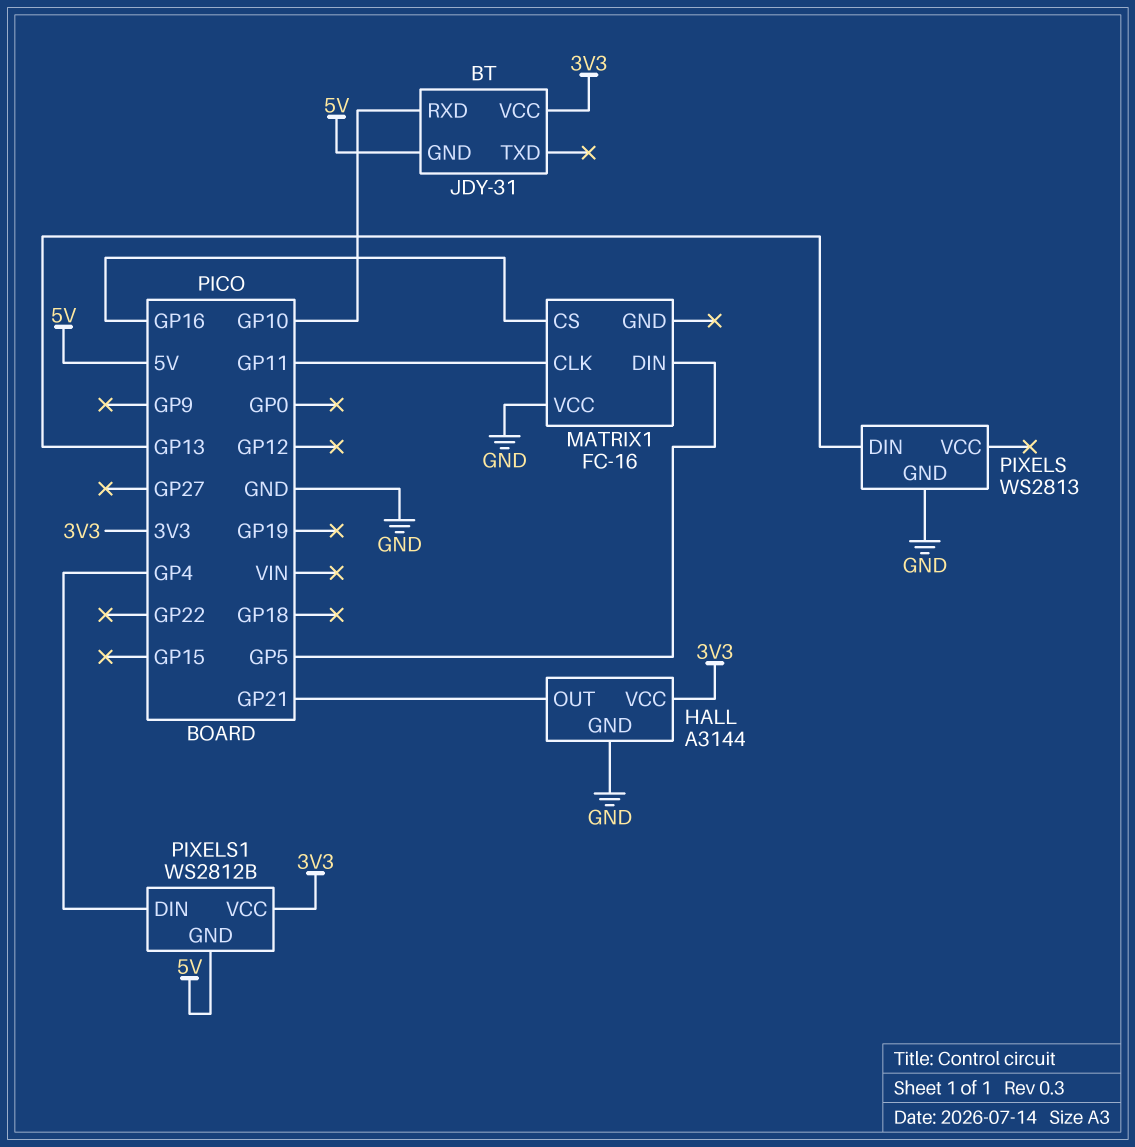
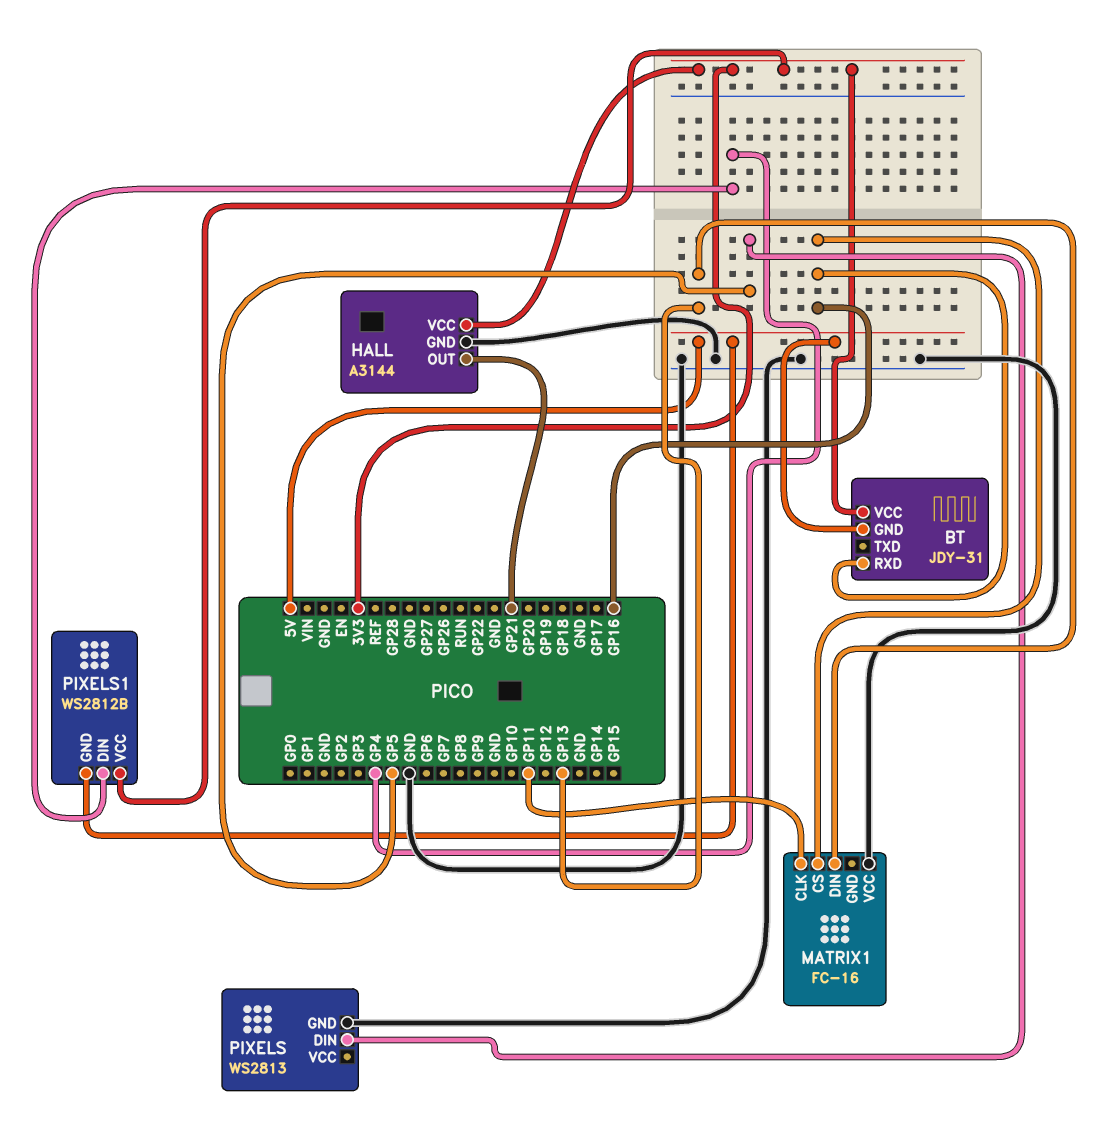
BT pin RXD: GP10 -> GP16
MATRIX1 pin DIN: GP5 -> GP13
PIXELS pin DIN: GP13 -> GP5

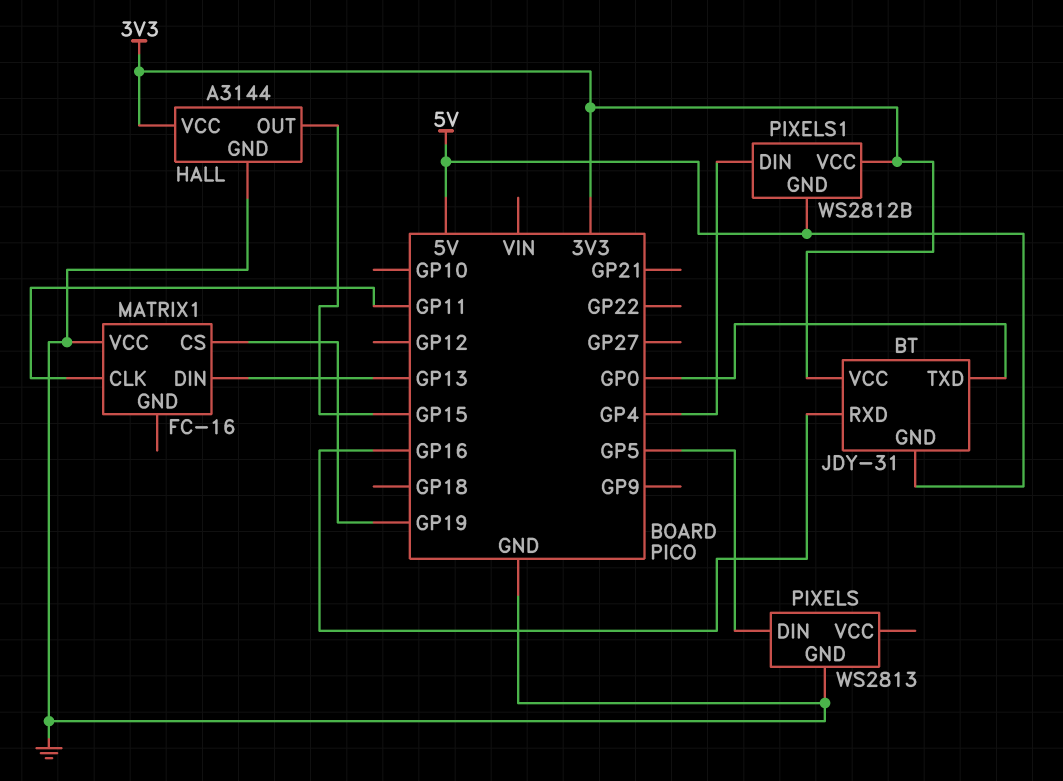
BT pin TXD: none -> GP0
HALL pin OUT: GP21 -> GP15
MATRIX1 pin CS: GP16 -> GP19

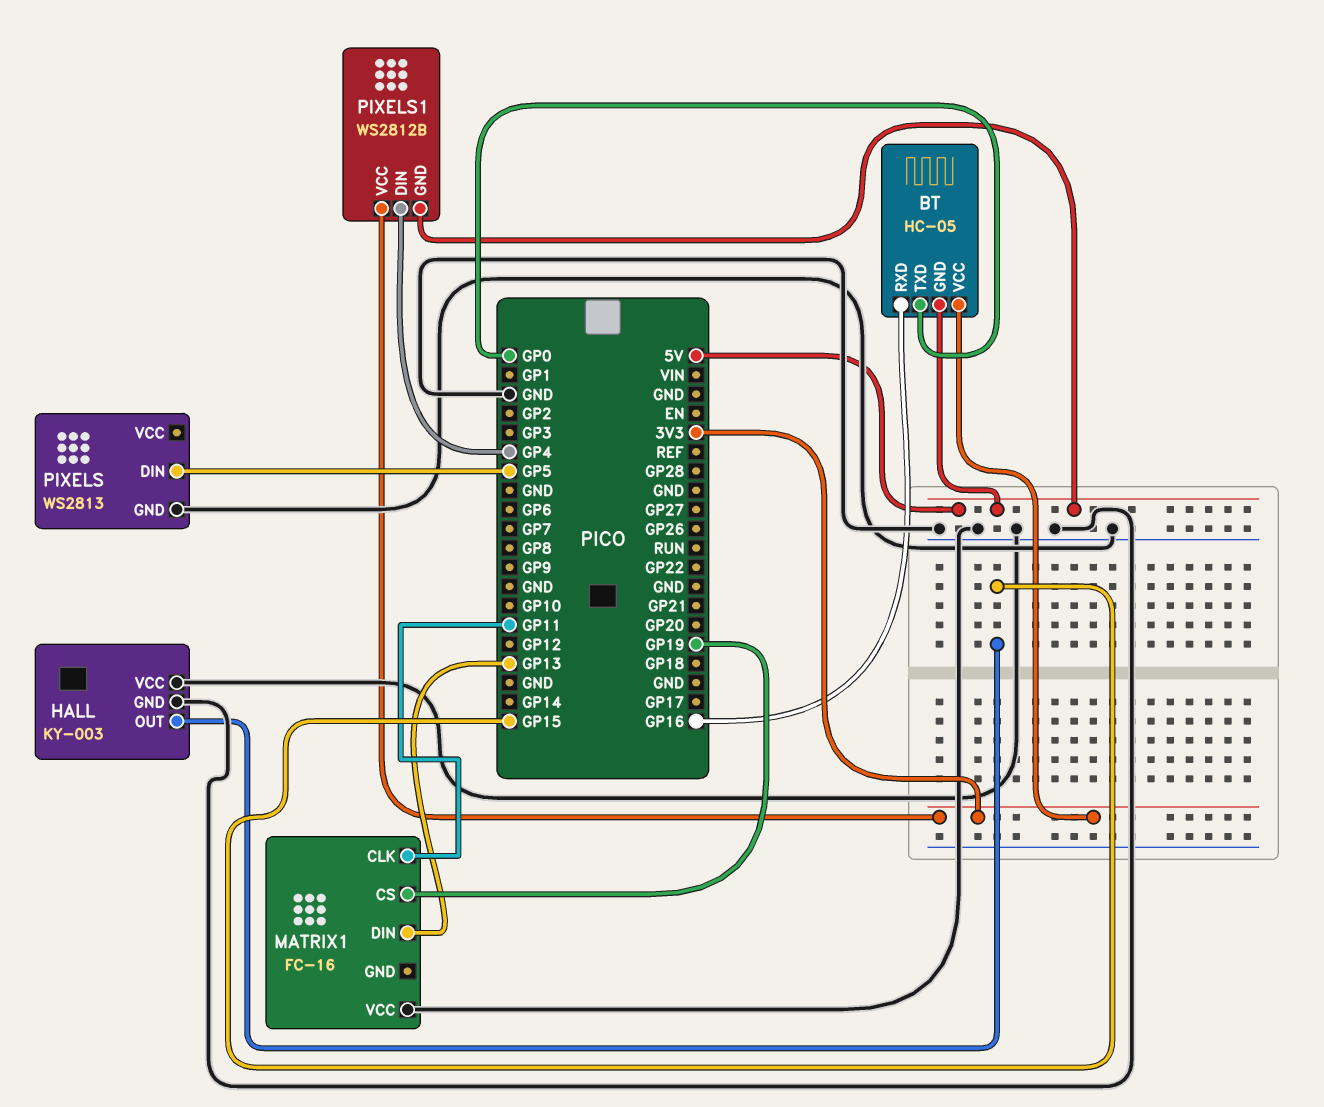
BT: JDY-31 -> HC-05
HALL: A3144 -> KY-003
HALL pin VCC: 3V3 -> GND

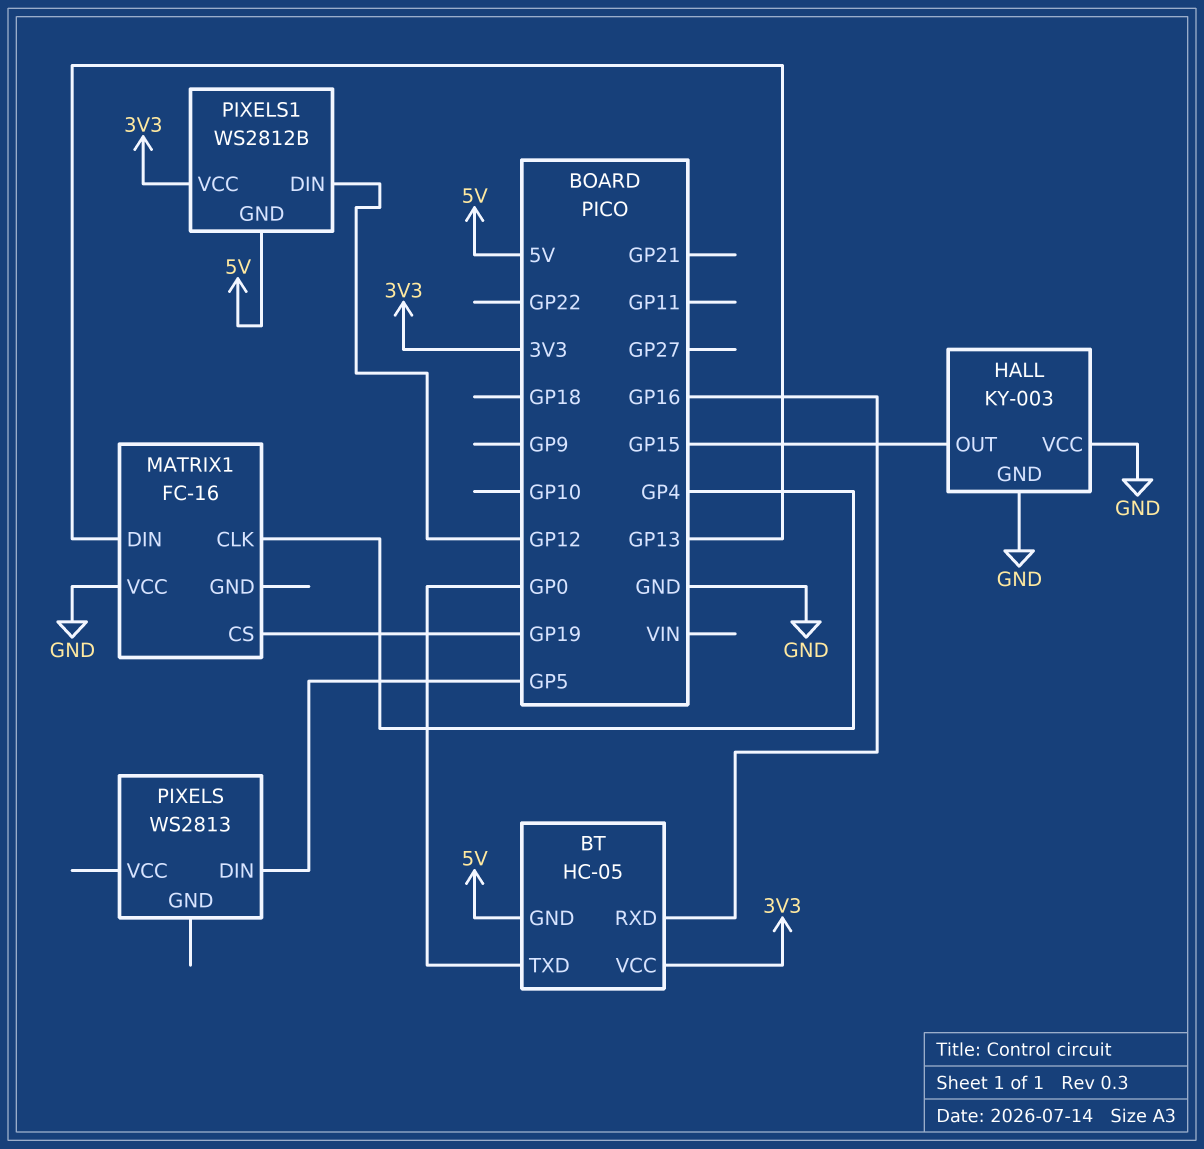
MATRIX1 pin CLK: GP11 -> GP4
PIXELS pin GND: GND -> none
PIXELS1 pin DIN: GP4 -> GP12

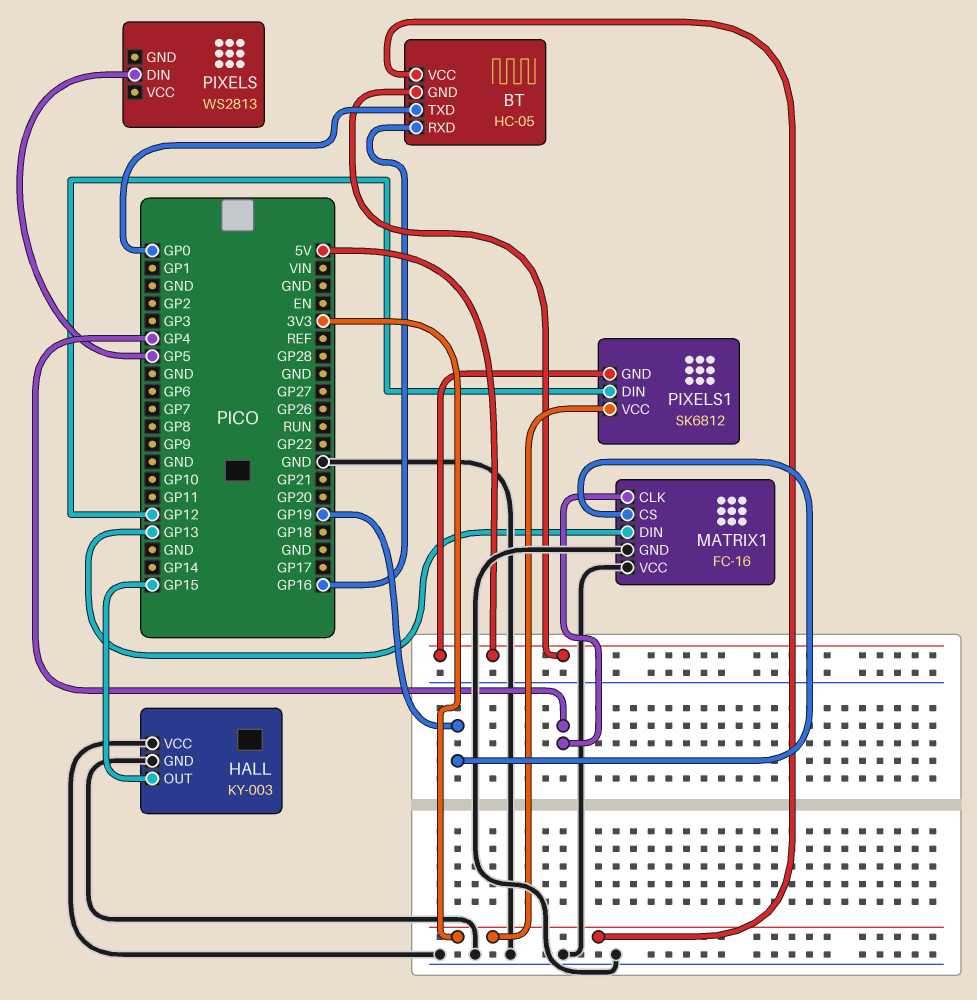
MATRIX1 pin GND: none -> GND
PIXELS1: WS2812B -> SK6812

